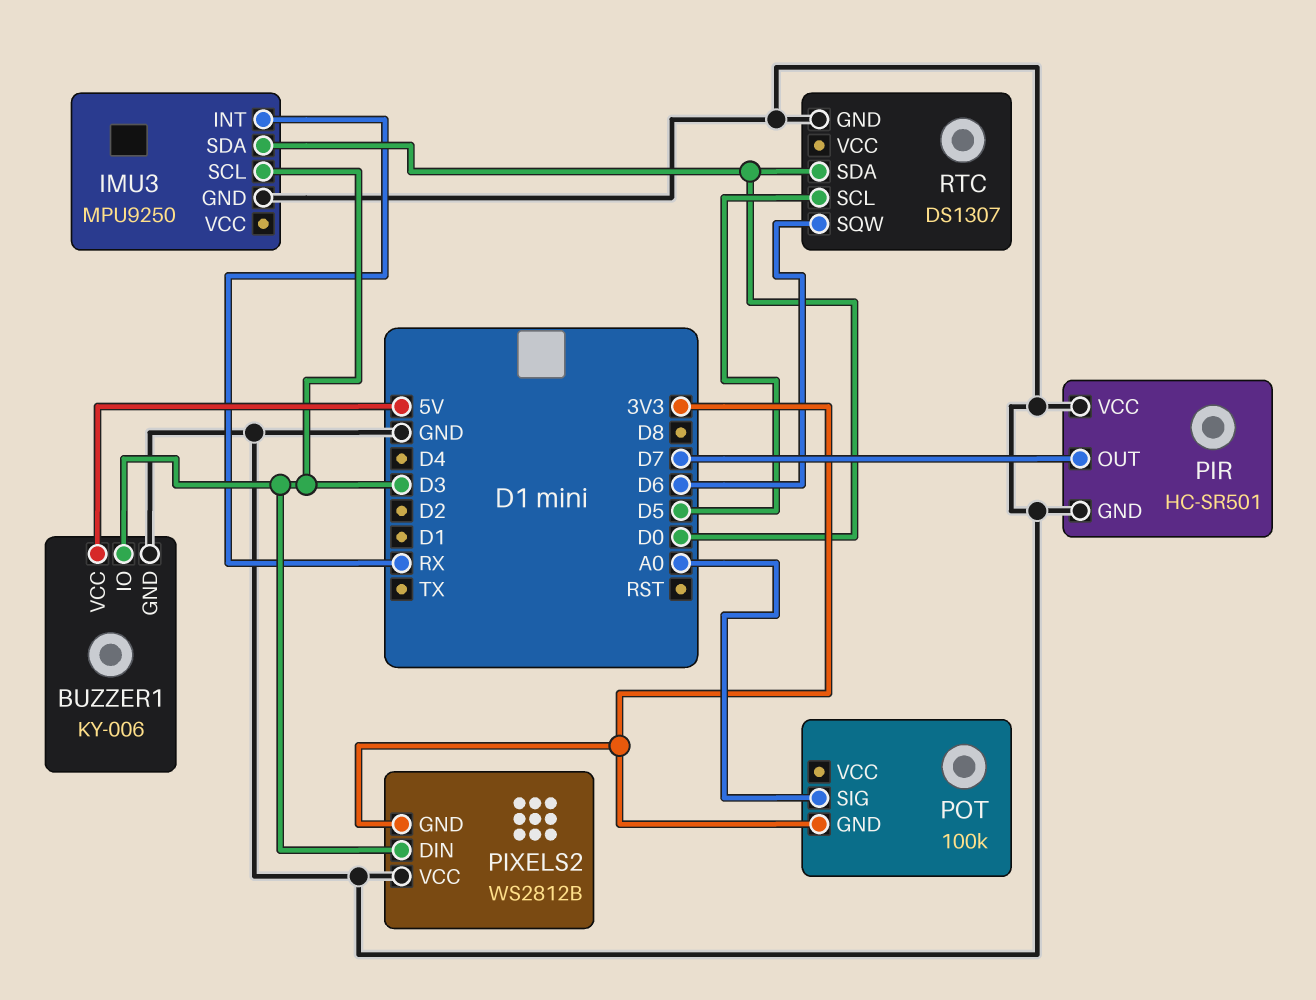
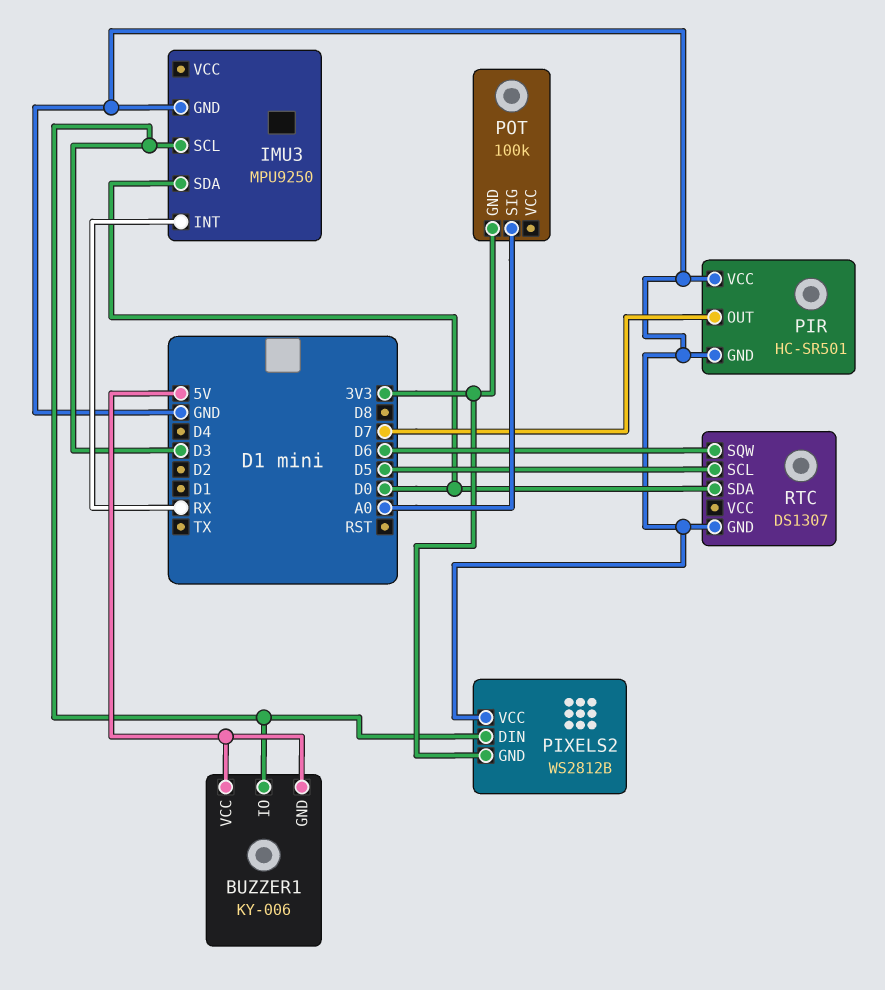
BUZZER1 pin GND: GND -> 5V

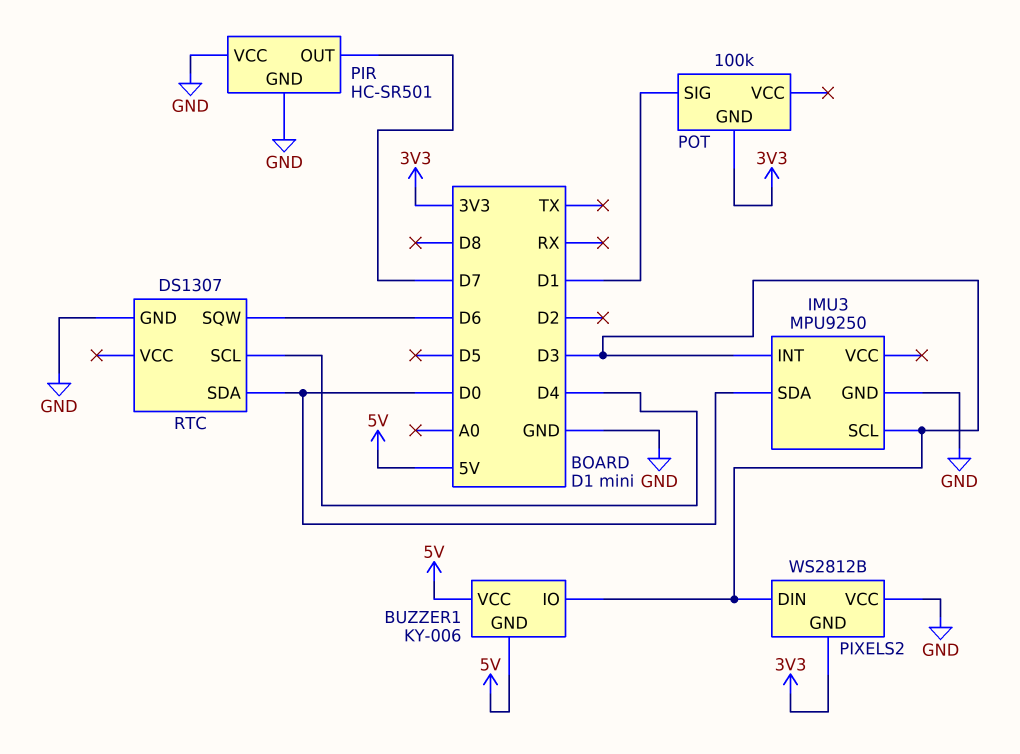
IMU3 pin INT: RX -> D3
POT pin SIG: A0 -> D1
RTC pin SCL: D5 -> D4

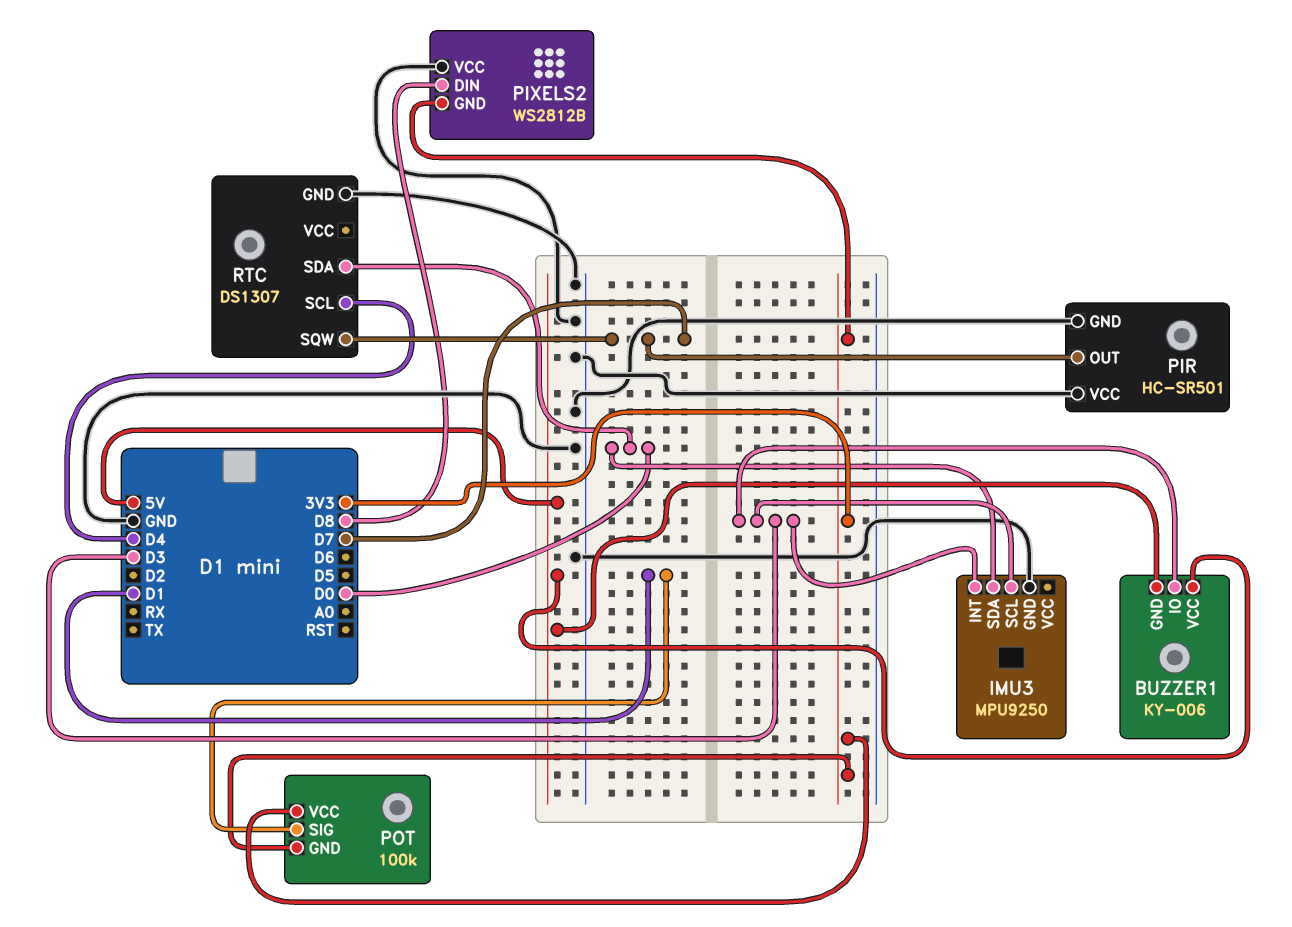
PIXELS2 pin DIN: D3 -> D8
POT pin VCC: none -> 3V3
RTC pin SQW: D6 -> D7

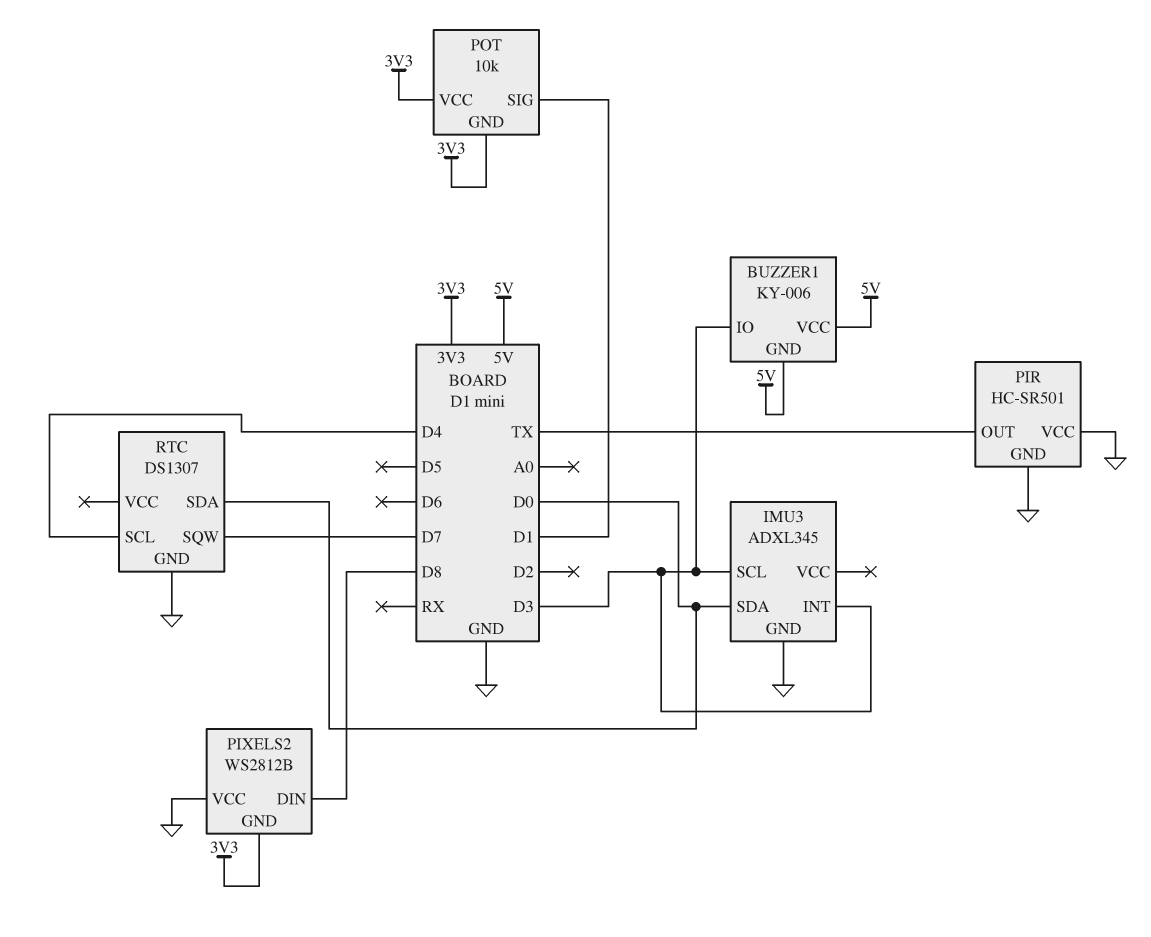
IMU3: MPU9250 -> ADXL345
PIR pin OUT: D7 -> TX
POT: 100k -> 10k

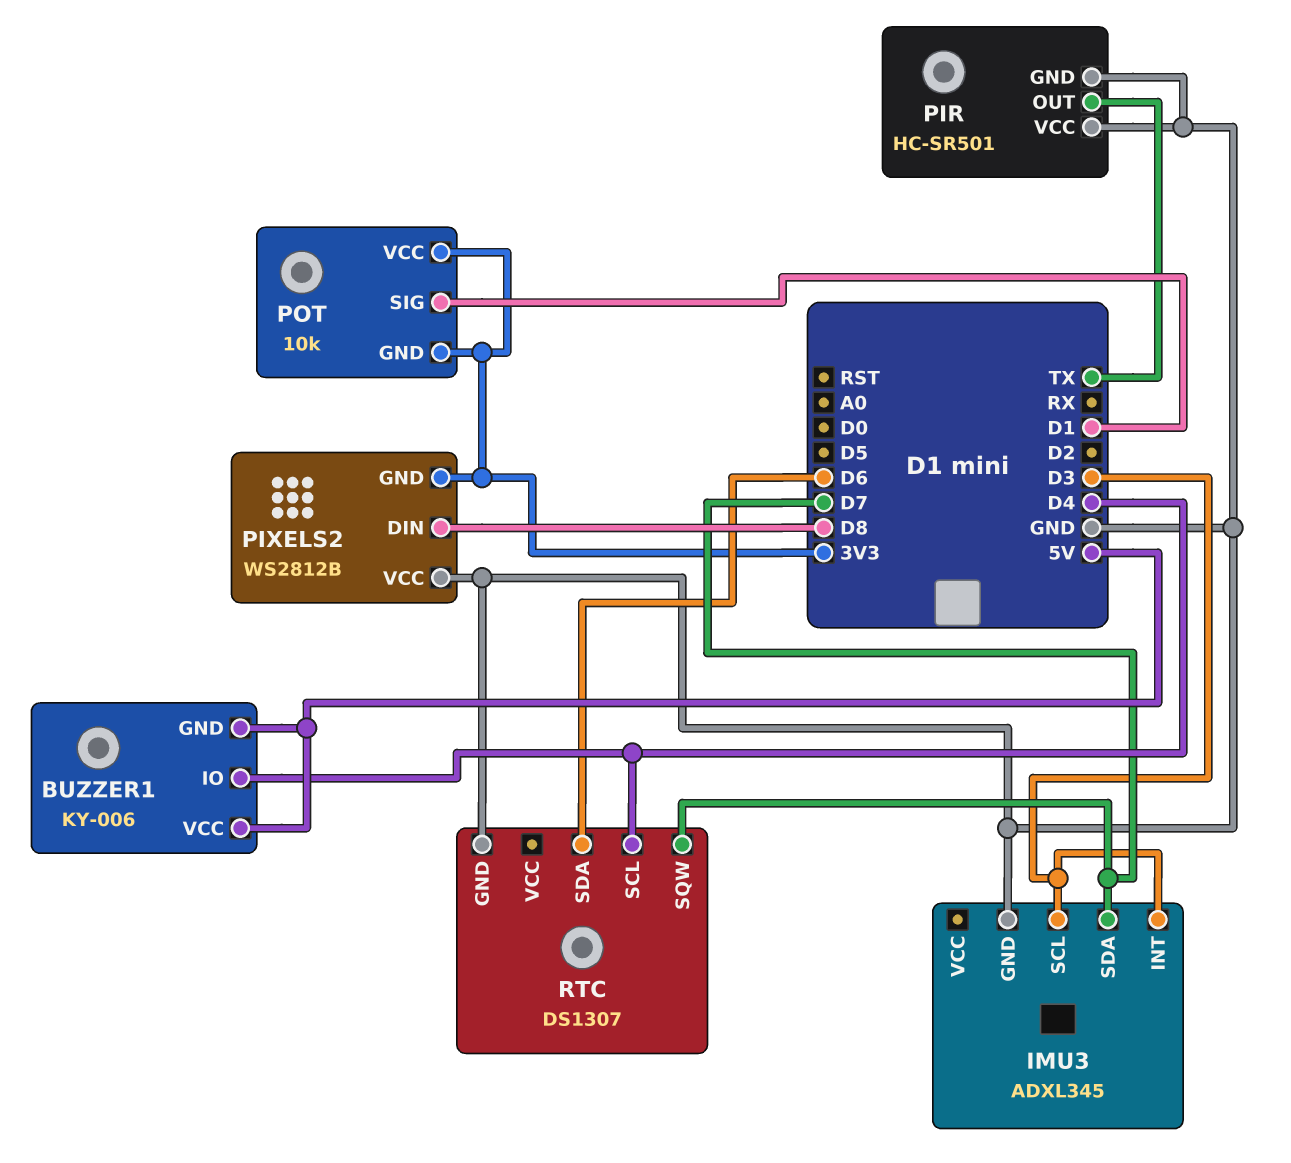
BUZZER1 pin IO: D3 -> D4
IMU3 pin SDA: D0 -> D7
RTC pin SDA: D0 -> D6

